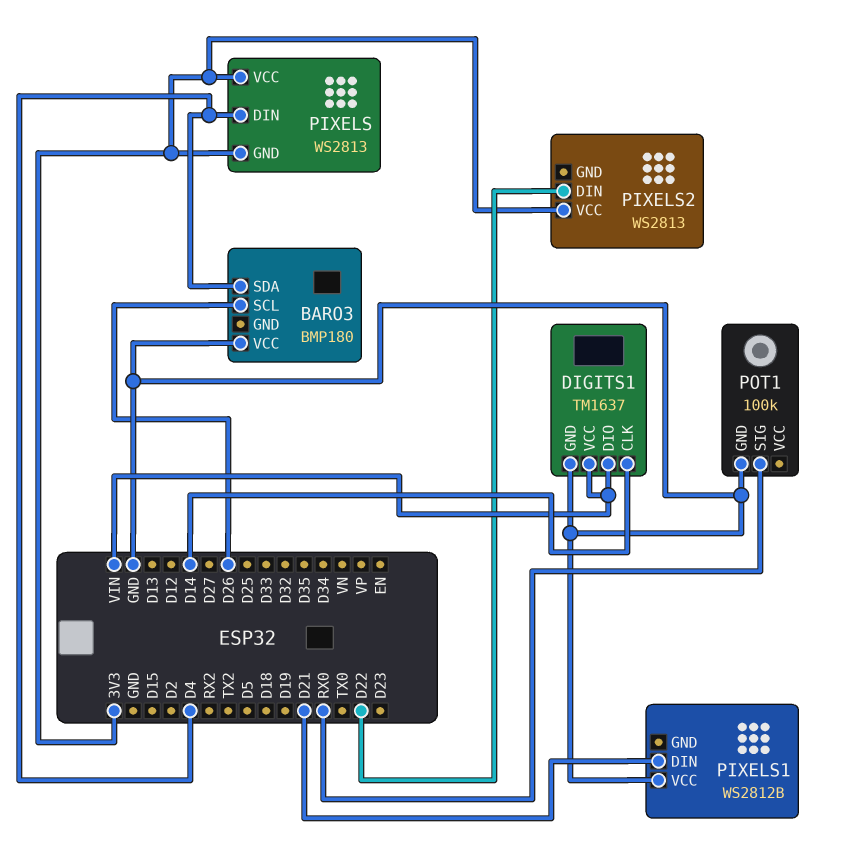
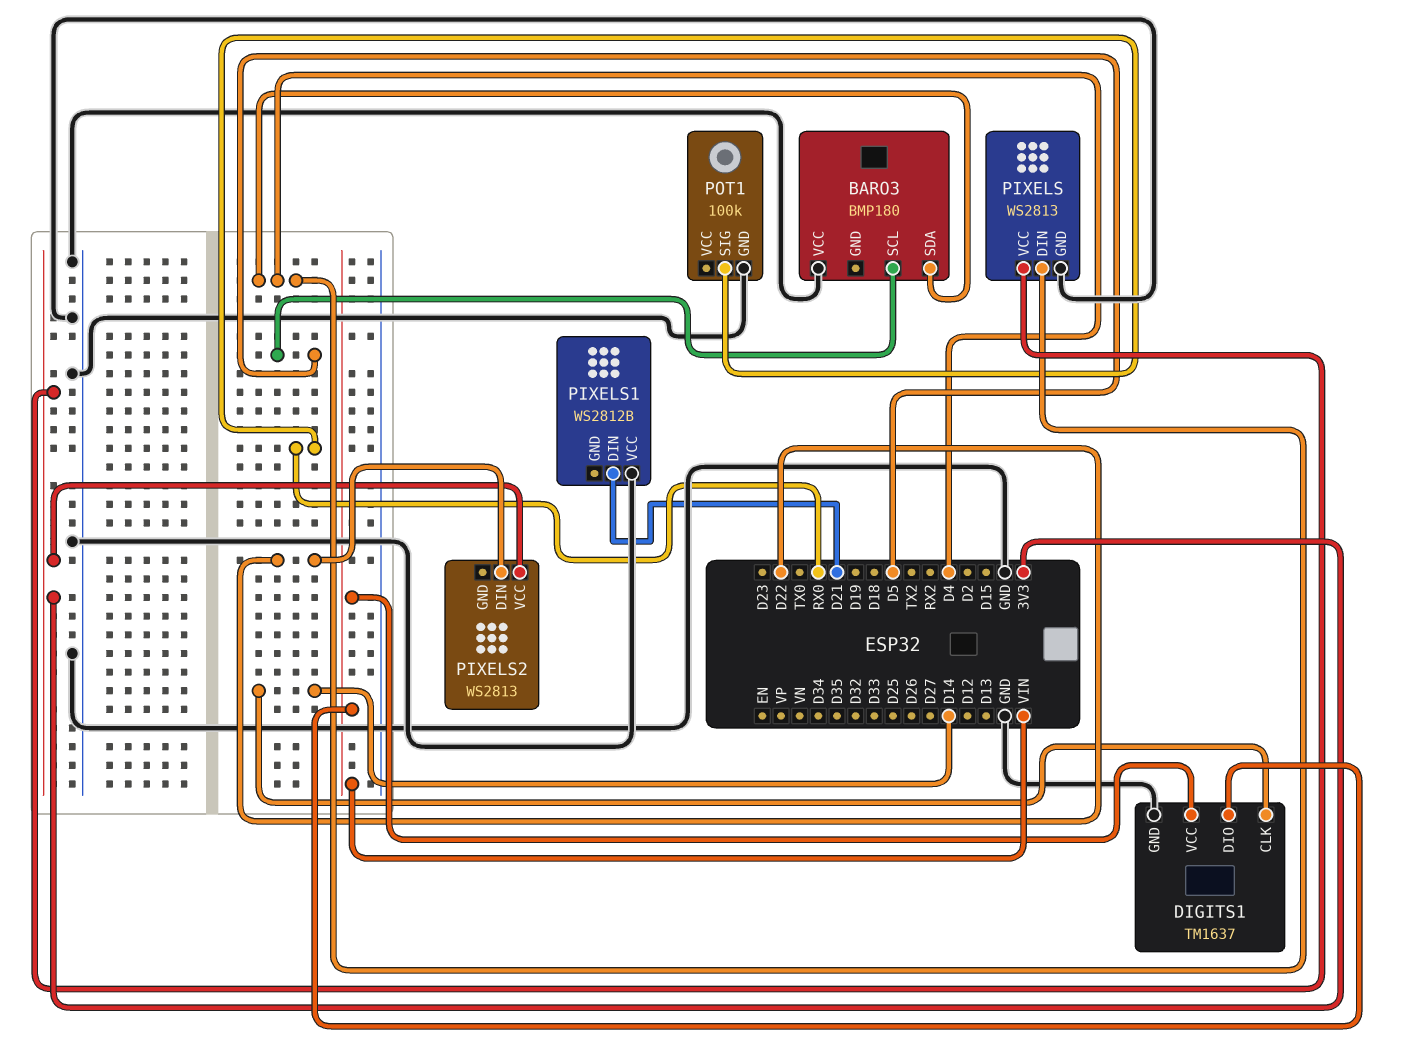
BARO3 pin SCL: D26 -> D5
PIXELS pin GND: 3V3 -> GND

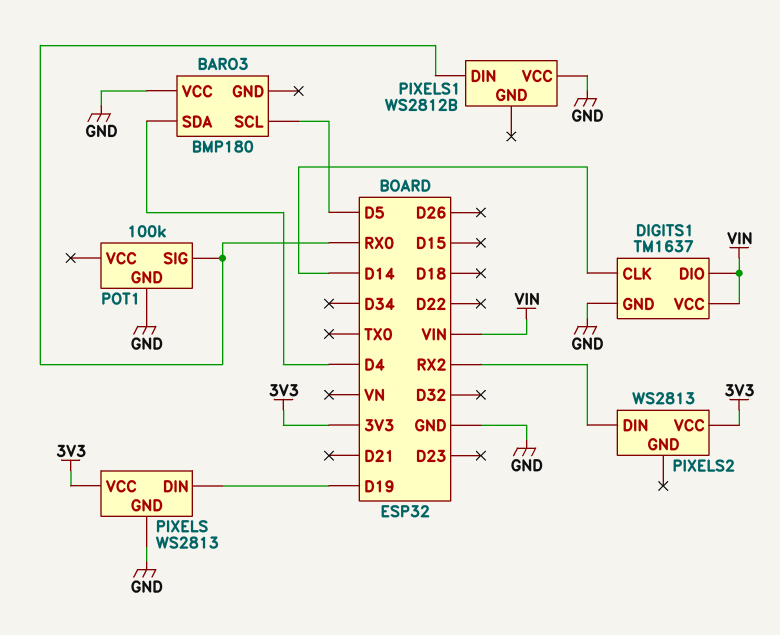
PIXELS pin DIN: D4 -> D19
PIXELS1 pin DIN: D21 -> RX0
PIXELS2 pin DIN: D22 -> RX2

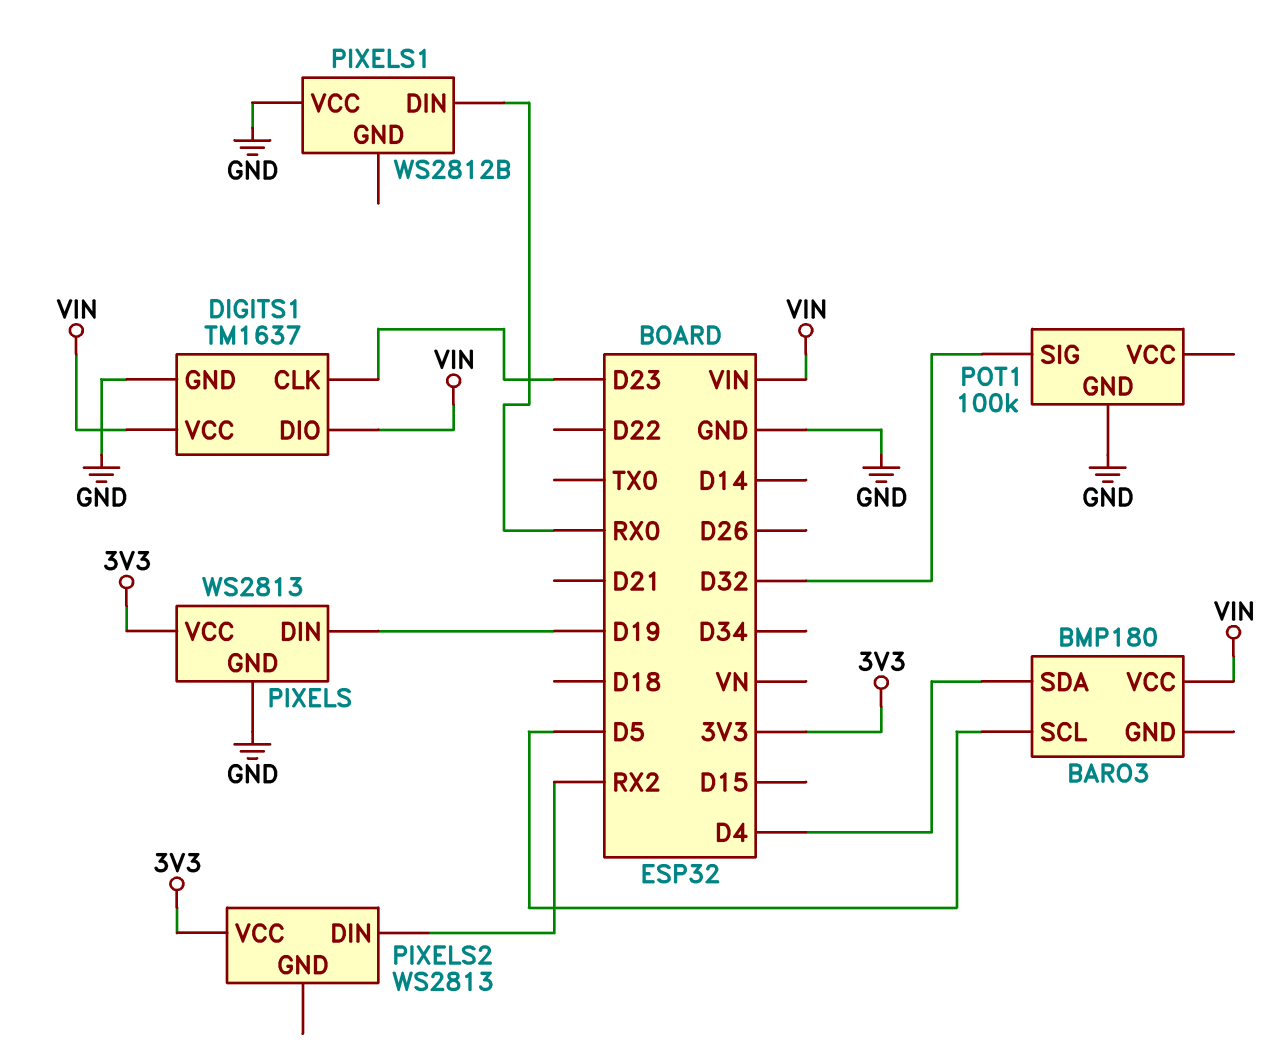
BARO3 pin VCC: GND -> VIN
DIGITS1 pin CLK: D14 -> D23
POT1 pin SIG: RX0 -> D32

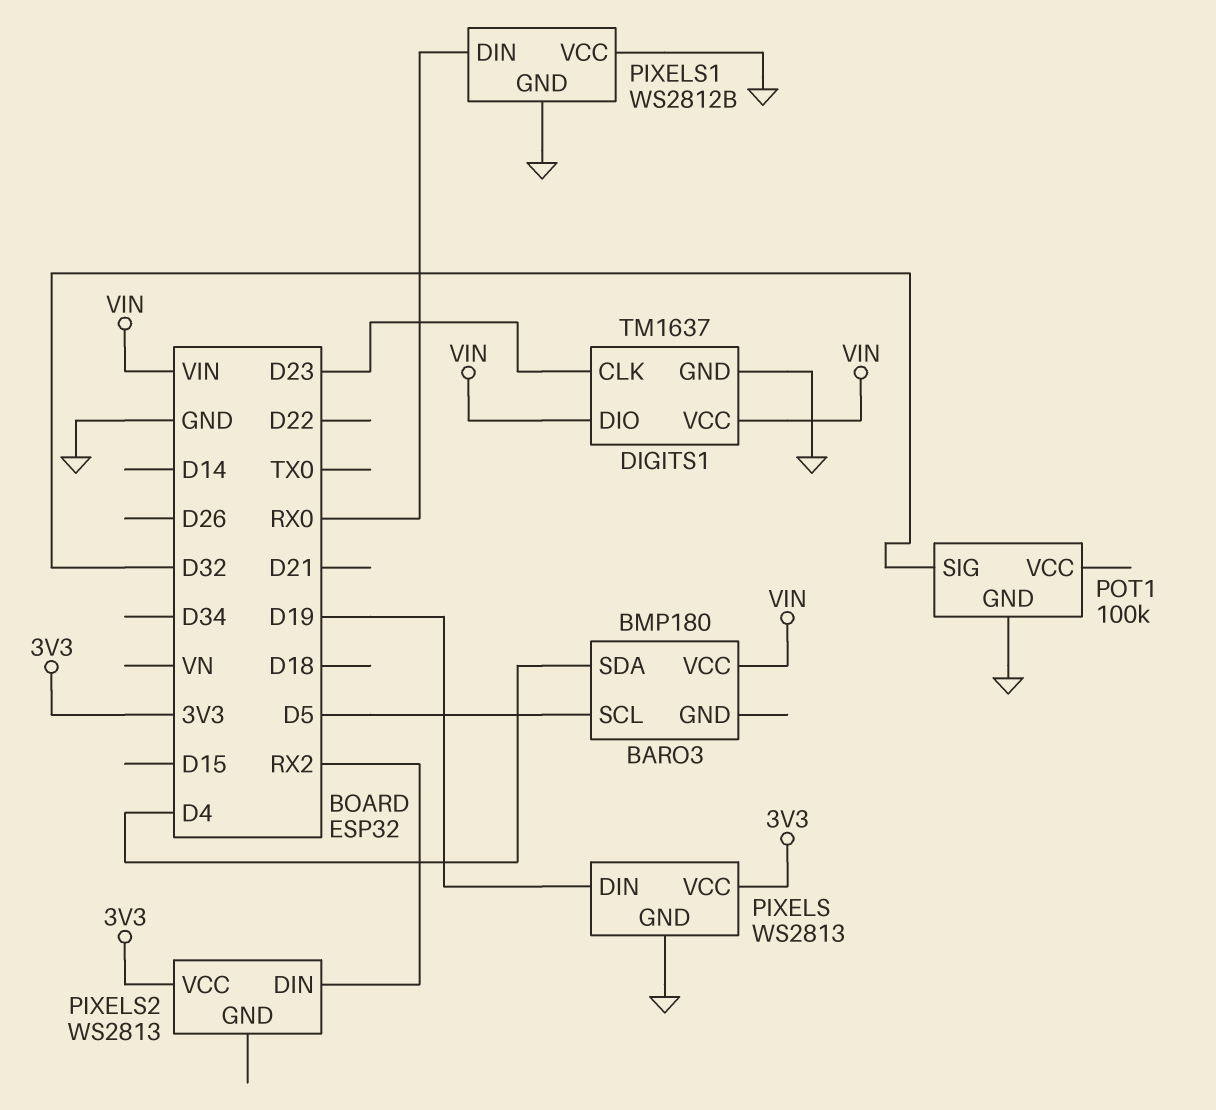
PIXELS1 pin GND: none -> GND

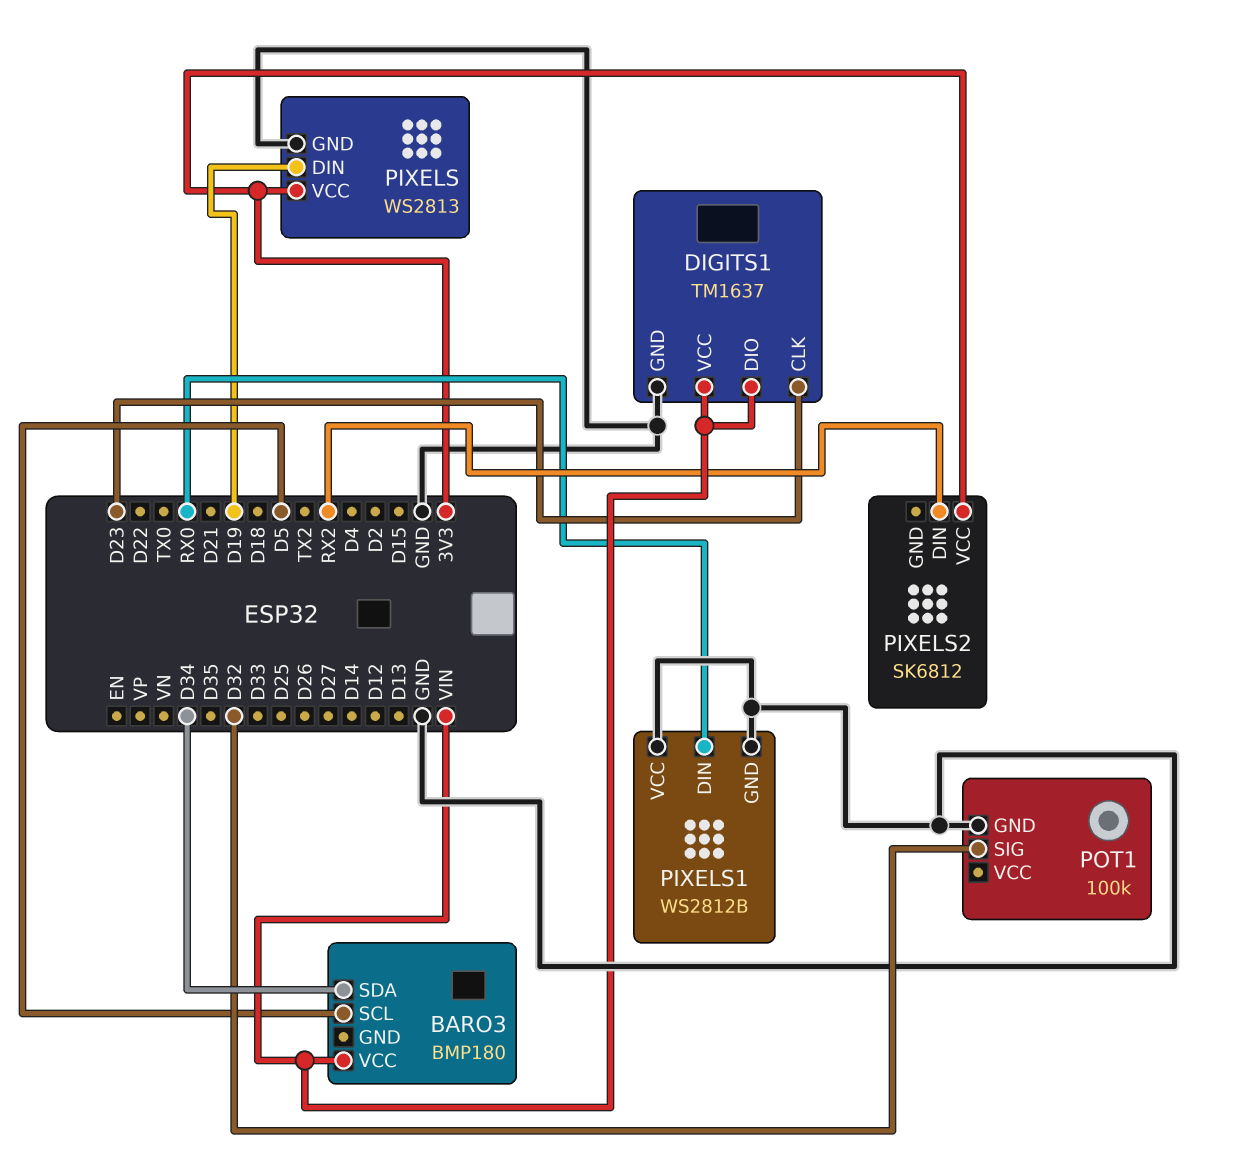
BARO3 pin SDA: D4 -> D34
PIXELS2: WS2813 -> SK6812

